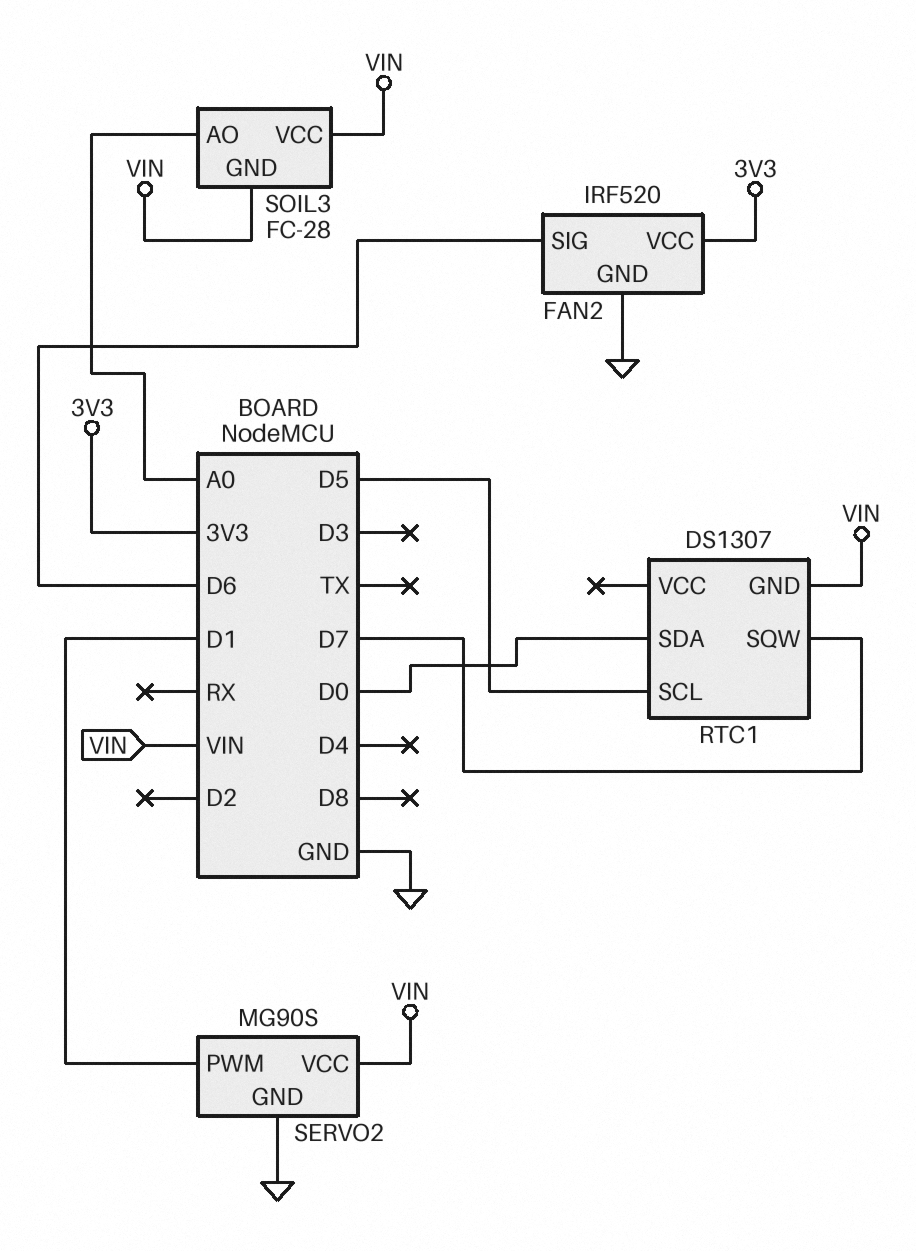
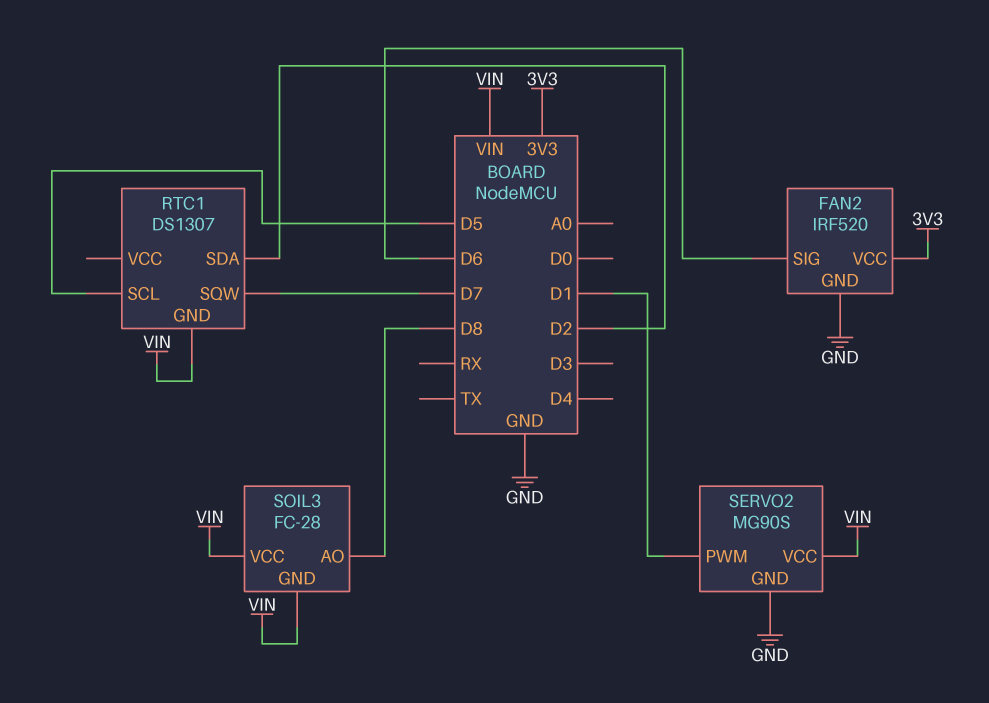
RTC1 pin SDA: D0 -> D2
SOIL3 pin AO: A0 -> D8

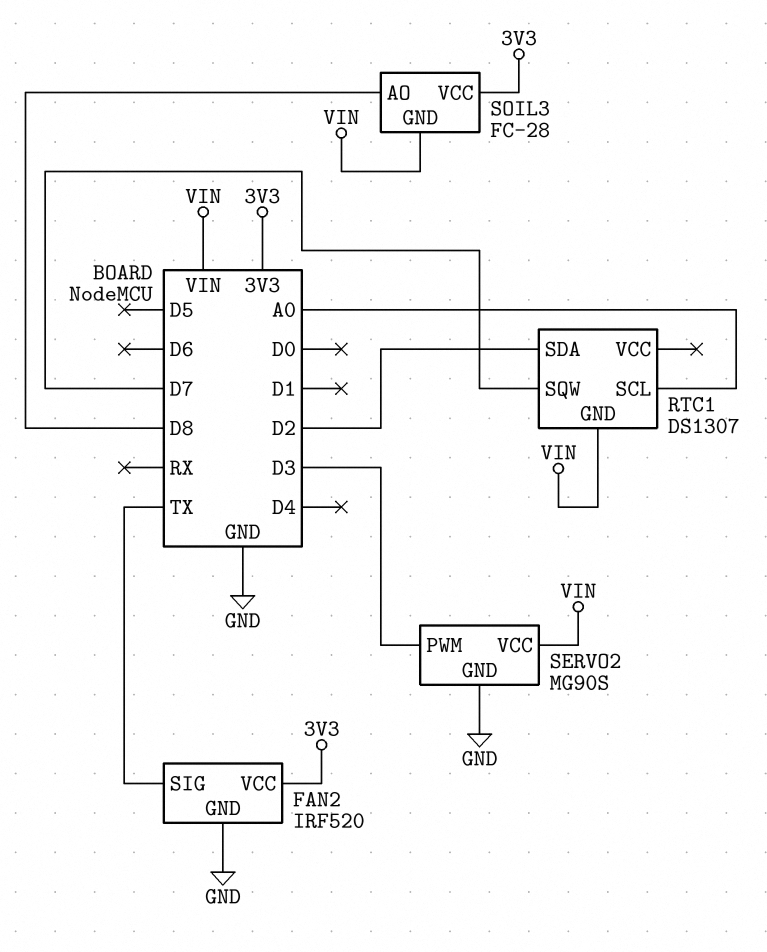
FAN2 pin SIG: D6 -> TX
RTC1 pin SCL: D5 -> A0
SERVO2 pin PWM: D1 -> D3
SOIL3 pin VCC: VIN -> 3V3

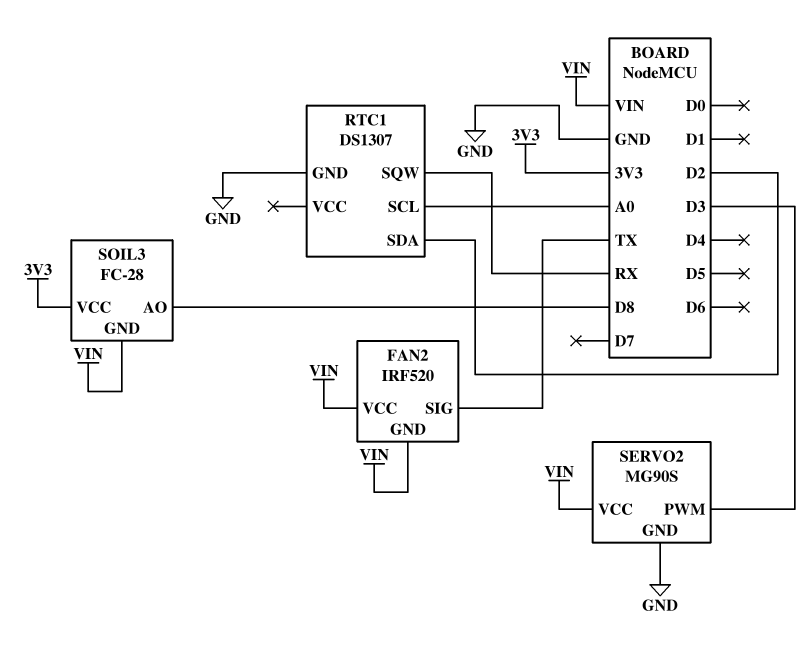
FAN2 pin GND: GND -> VIN
FAN2 pin VCC: 3V3 -> VIN
RTC1 pin GND: VIN -> GND
RTC1 pin SQW: D7 -> RX

